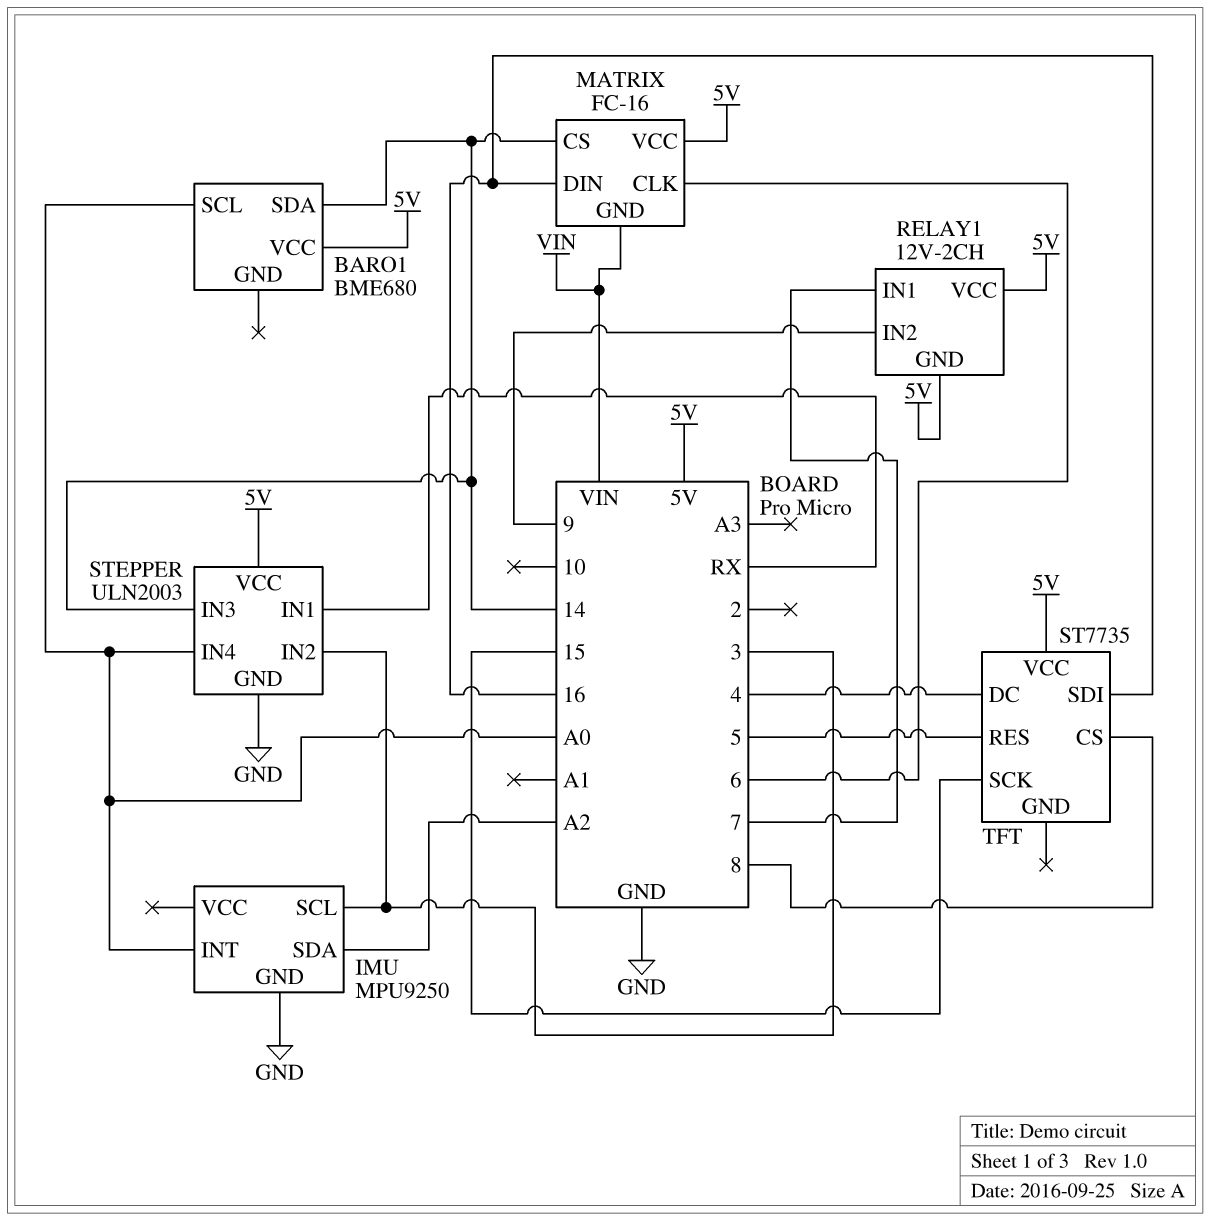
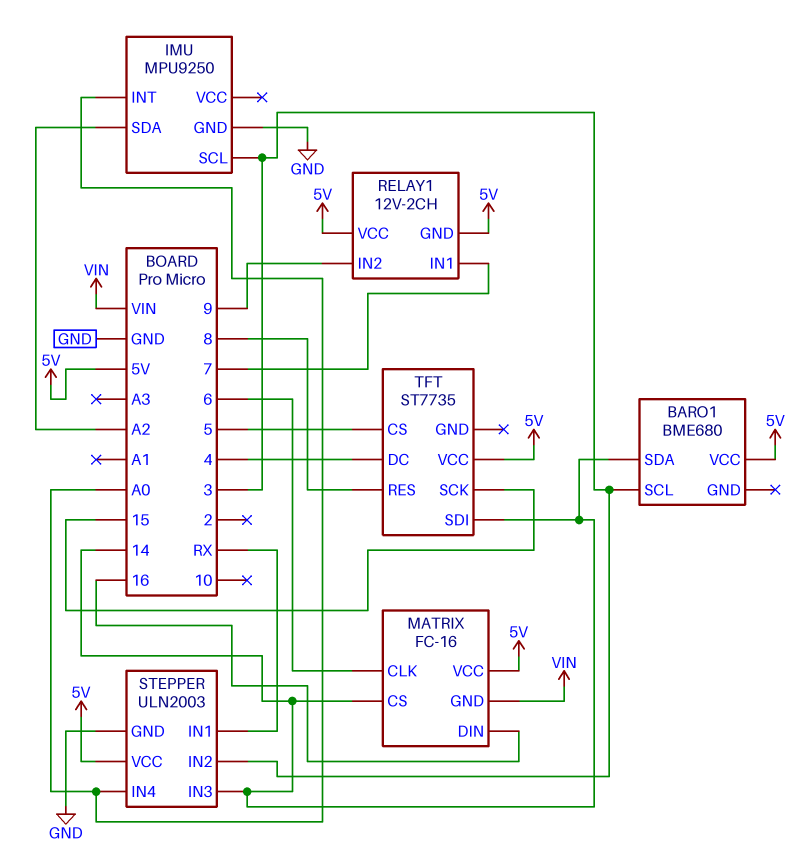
BARO1 pin SCL: A0 -> 3
TFT pin CS: 8 -> 5
TFT pin RES: 5 -> 8
TFT pin SDI: 16 -> 14

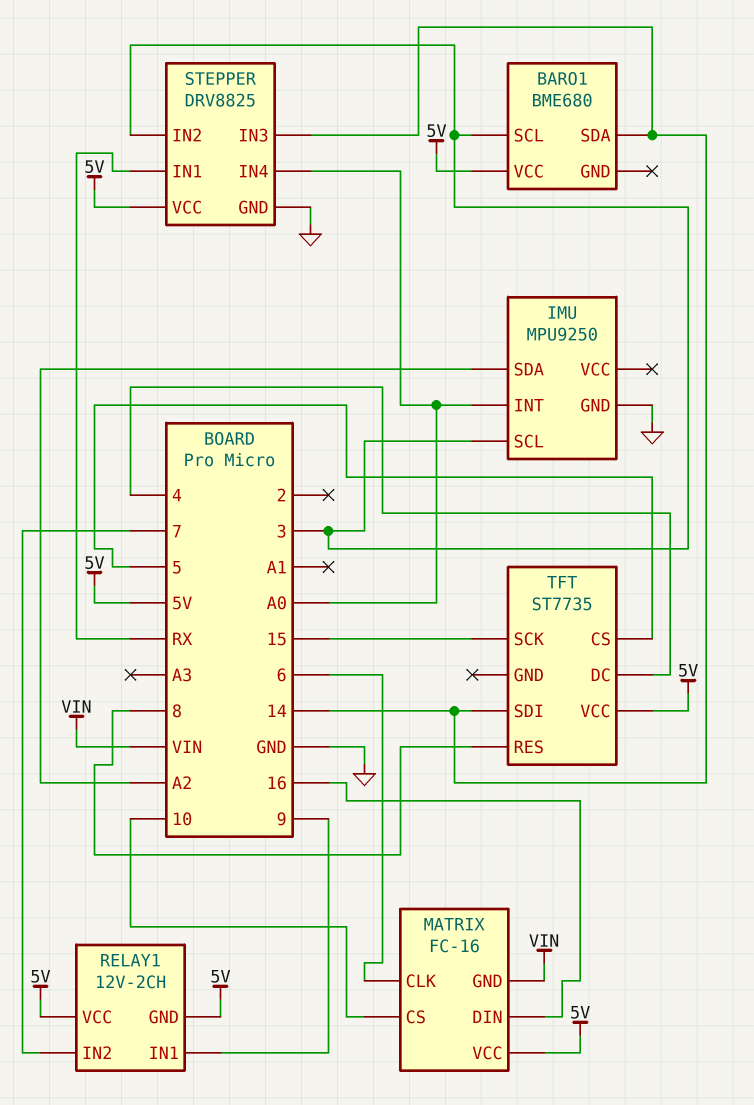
MATRIX pin CS: 14 -> 10
RELAY1 pin IN1: 7 -> 9
RELAY1 pin IN2: 9 -> 7
STEPPER: ULN2003 -> DRV8825

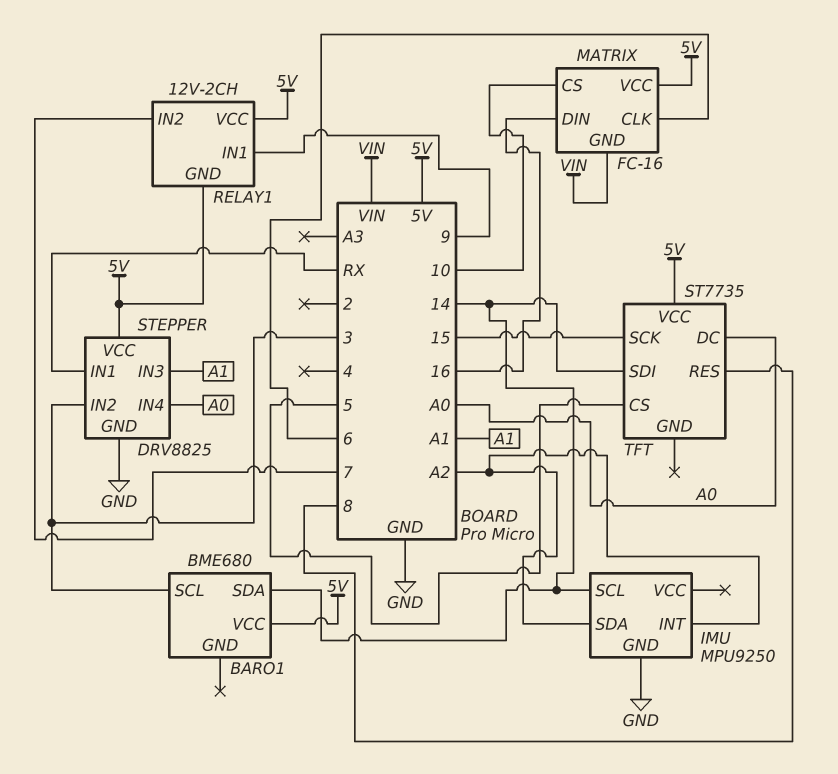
IMU pin INT: A0 -> A2
IMU pin SCL: 3 -> 14
STEPPER pin IN3: 14 -> A1
TFT pin DC: 4 -> A0

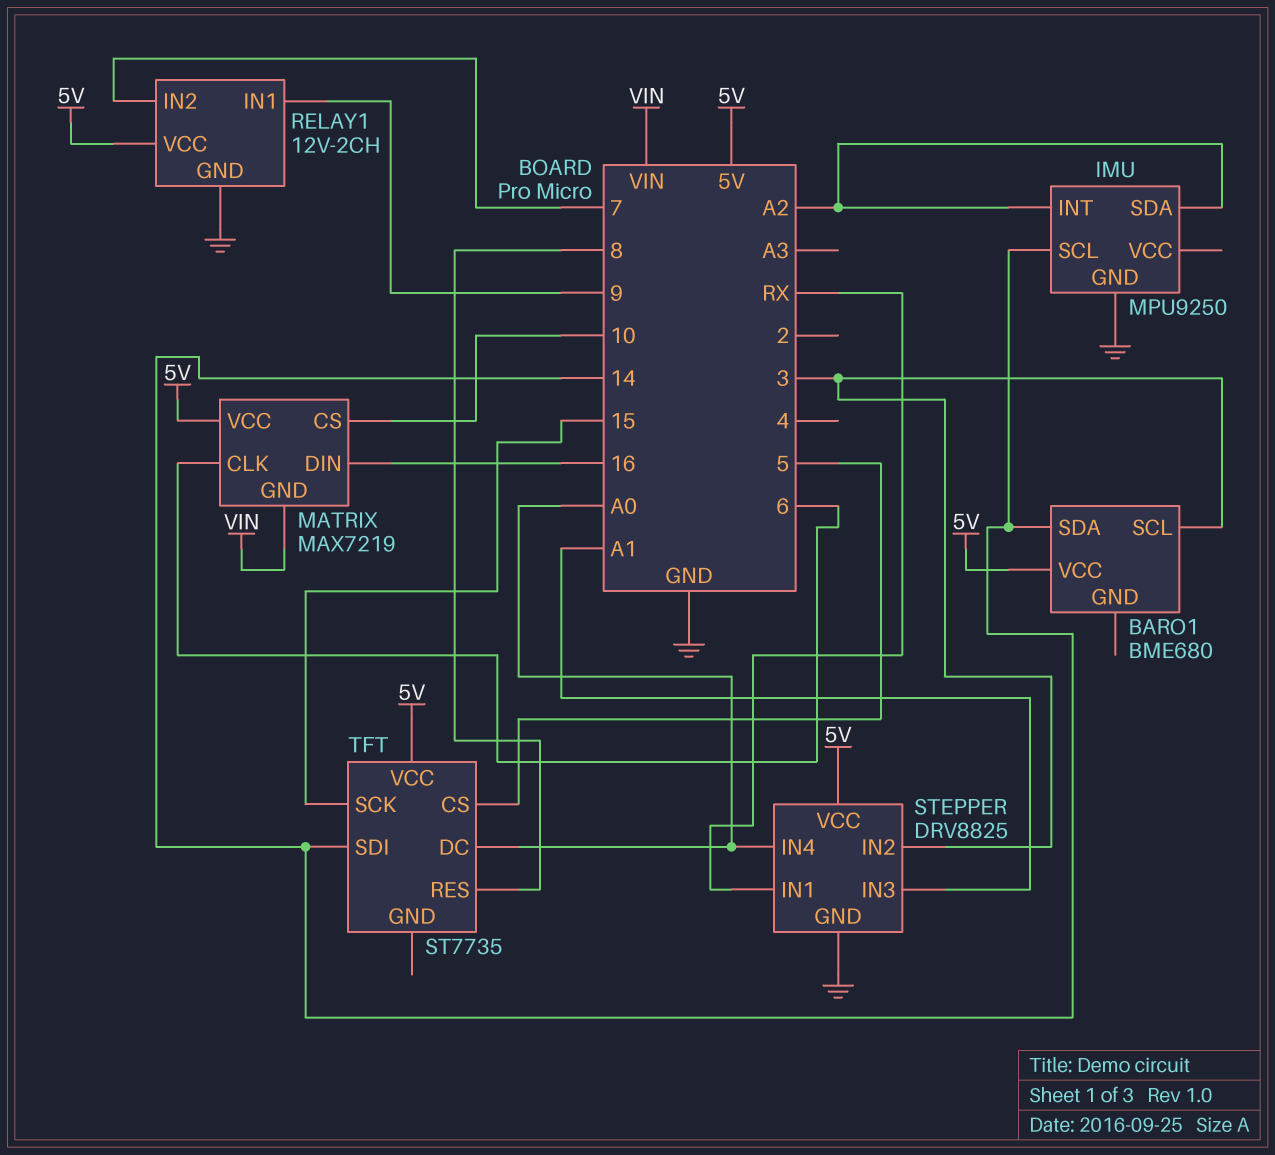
MATRIX: FC-16 -> MAX7219
RELAY1 pin GND: 5V -> GND

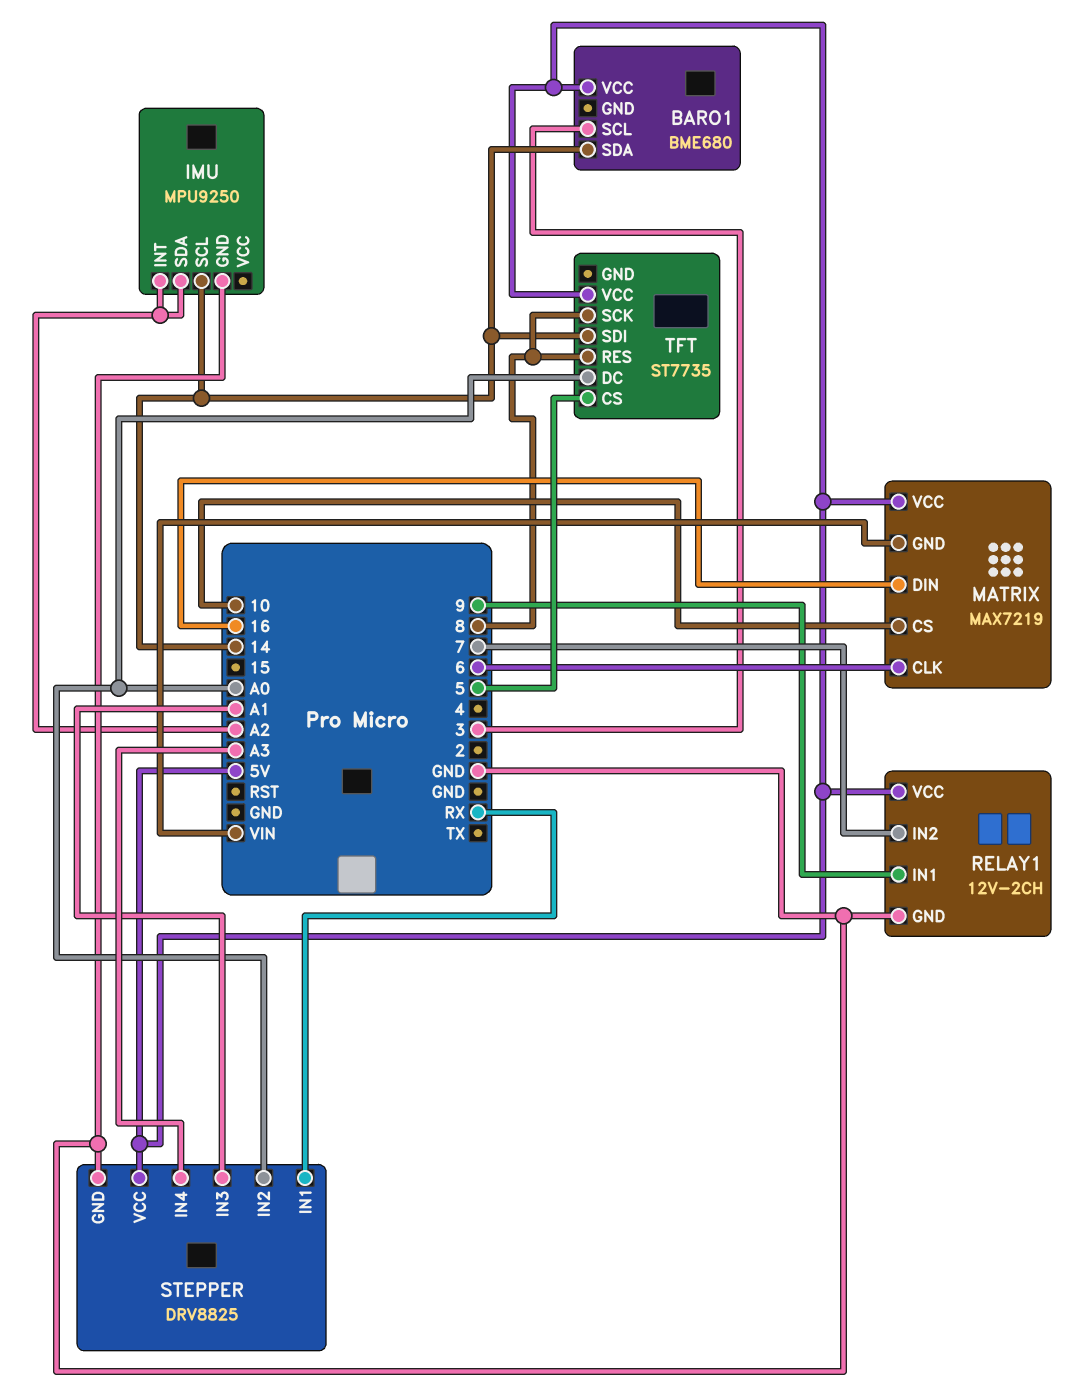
STEPPER pin IN2: 3 -> A0
STEPPER pin IN4: A0 -> A3
TFT pin SCK: 15 -> 8

